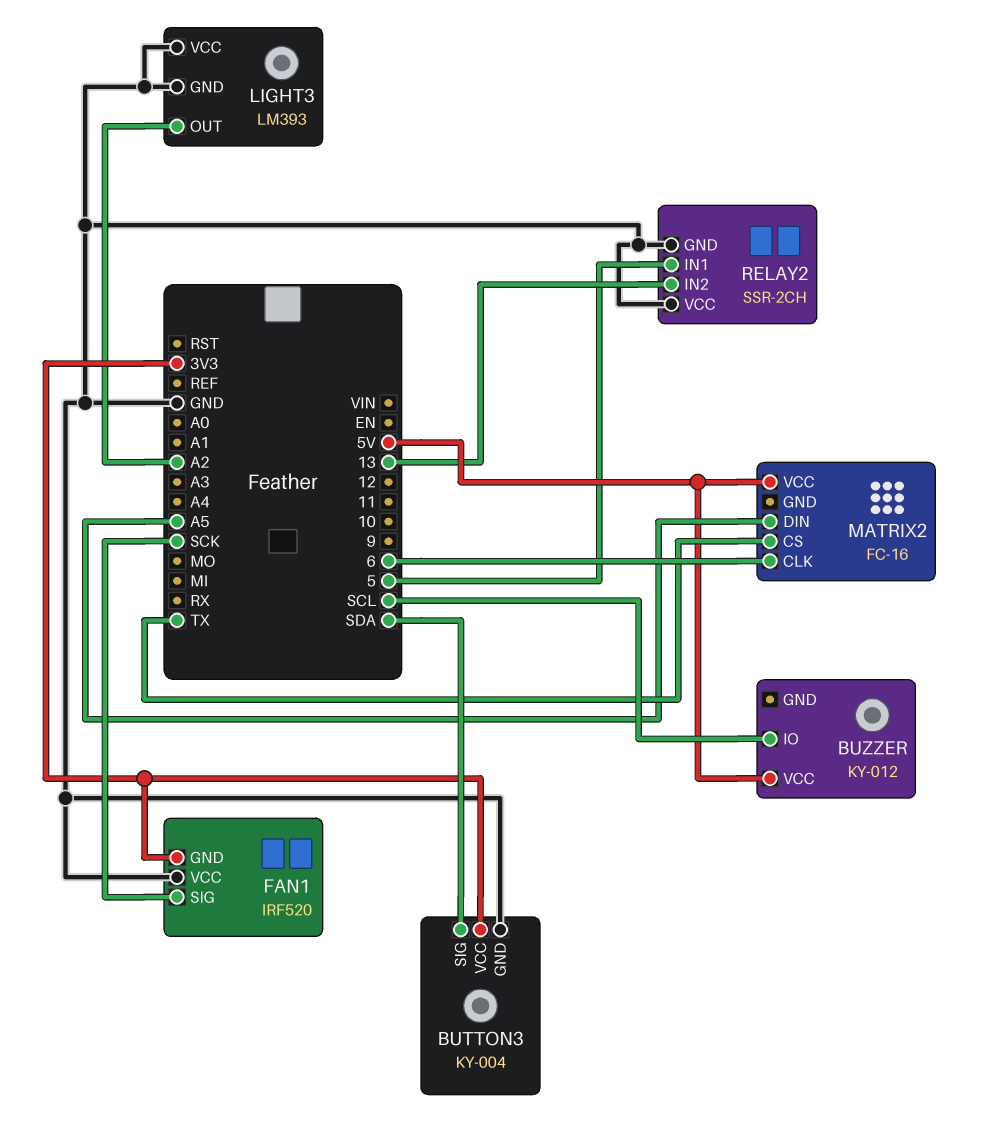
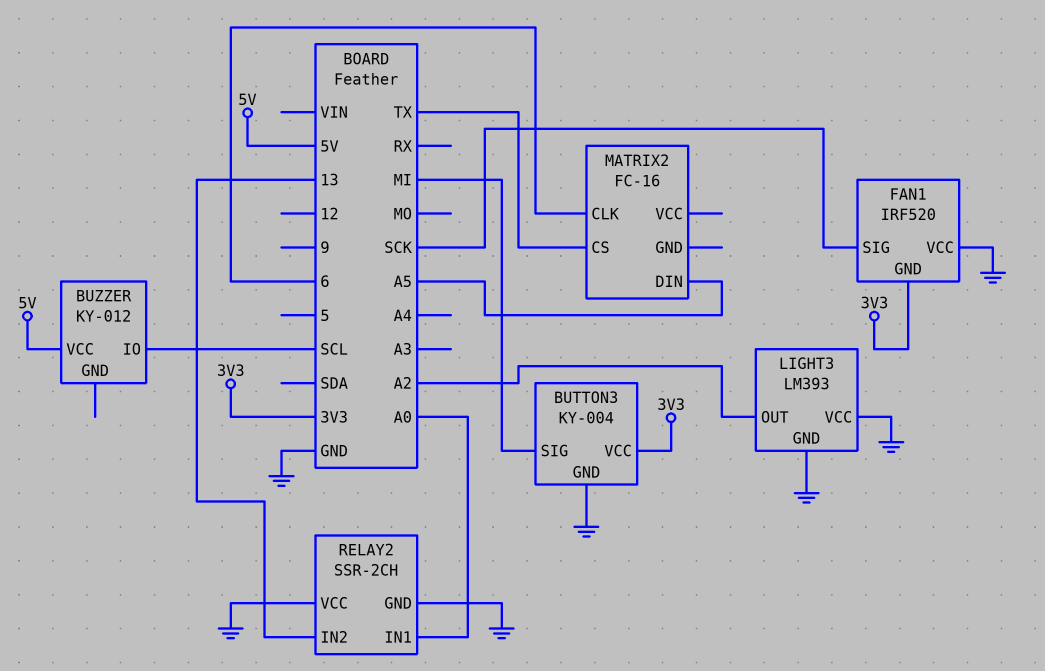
BUTTON3 pin SIG: SDA -> MI
MATRIX2 pin VCC: 5V -> none
RELAY2 pin IN1: 5 -> A0

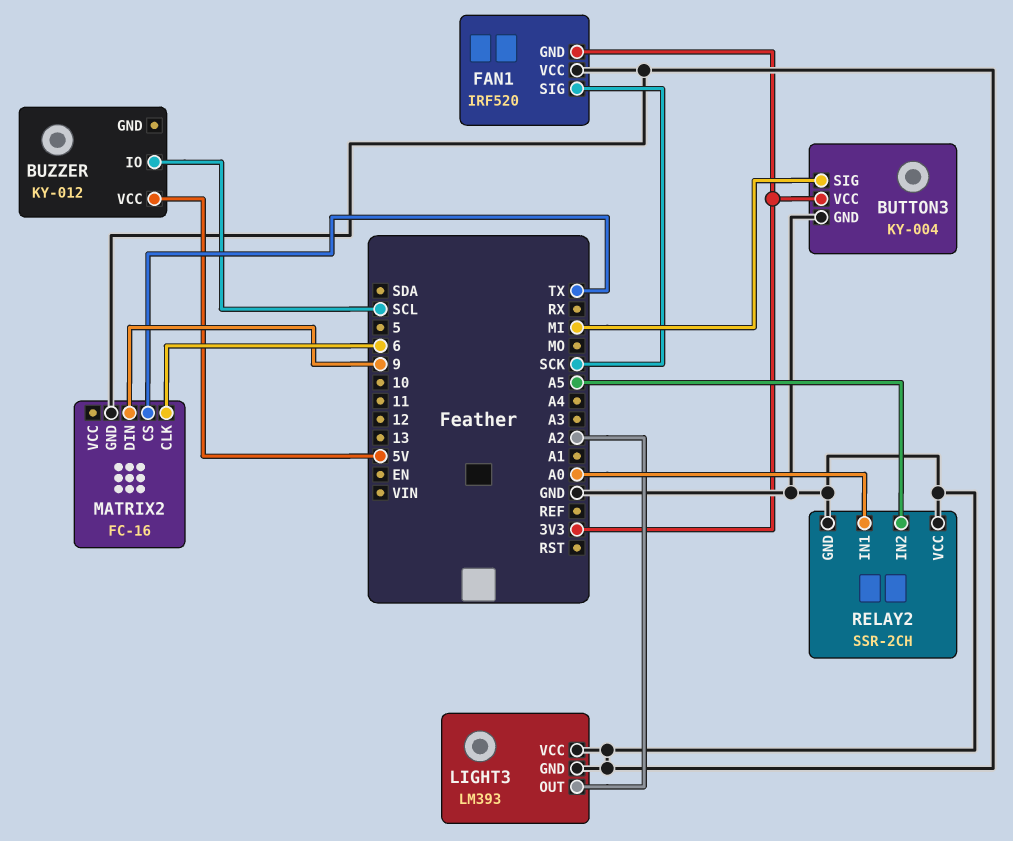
MATRIX2 pin DIN: A5 -> 9
MATRIX2 pin GND: none -> GND
RELAY2 pin IN2: 13 -> A5

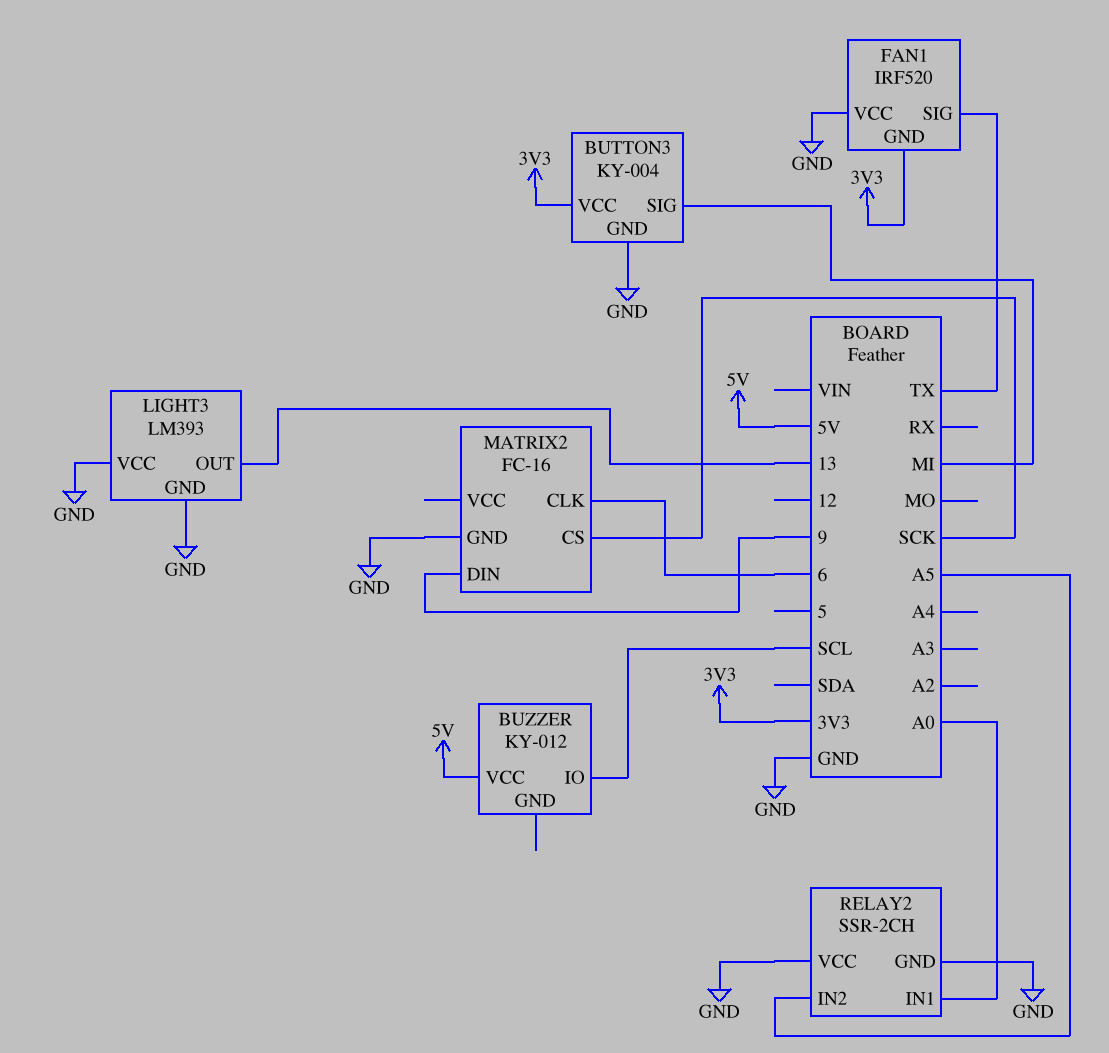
FAN1 pin SIG: SCK -> TX
LIGHT3 pin OUT: A2 -> 13
MATRIX2 pin CS: TX -> SCK

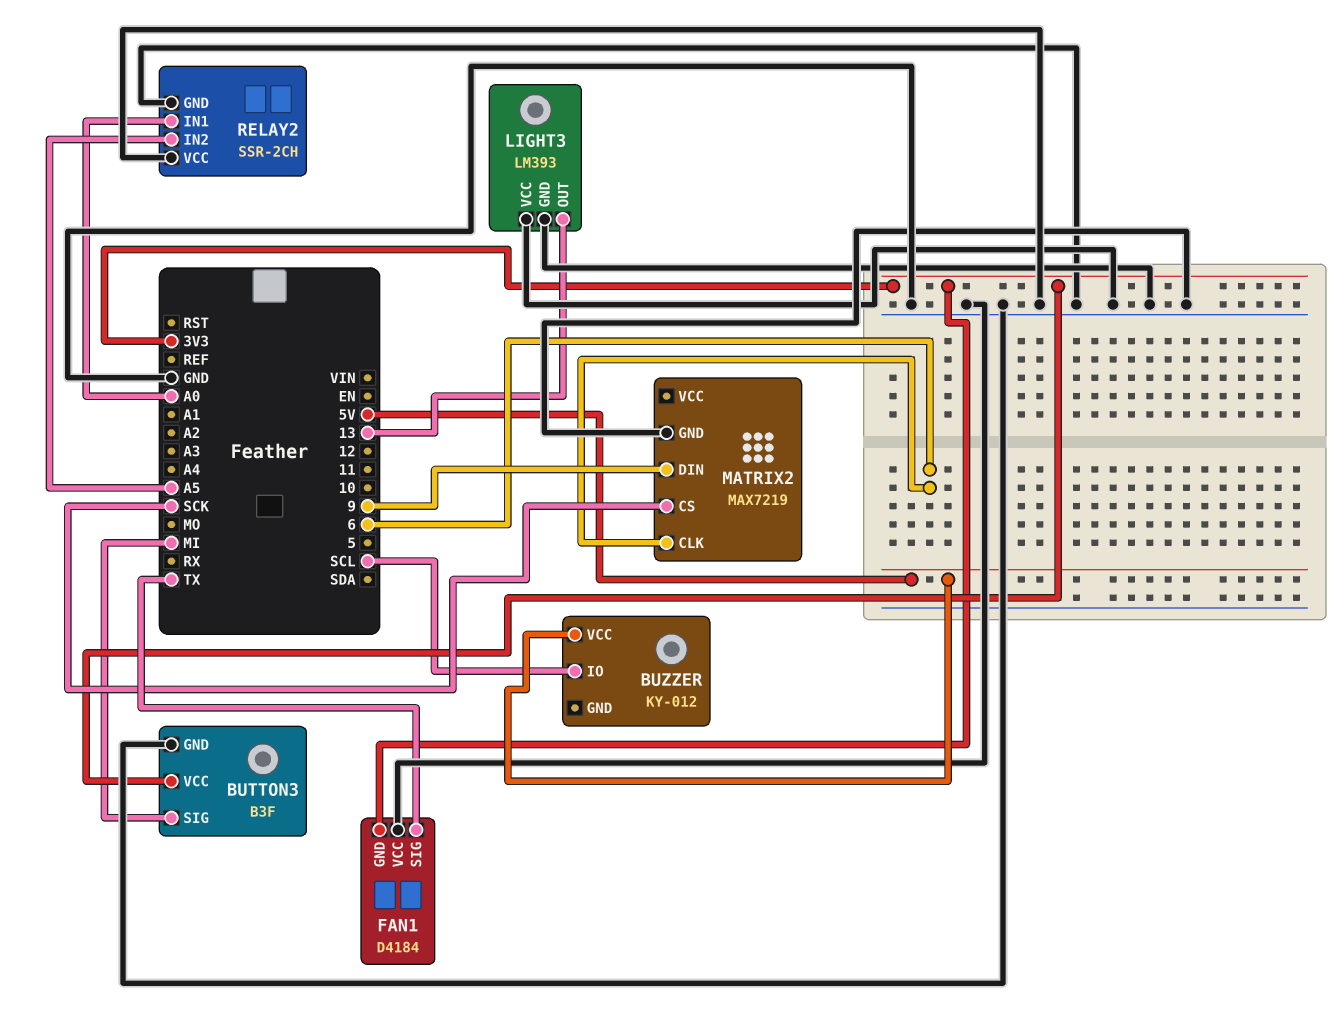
BUTTON3: KY-004 -> B3F
FAN1: IRF520 -> D4184
MATRIX2: FC-16 -> MAX7219

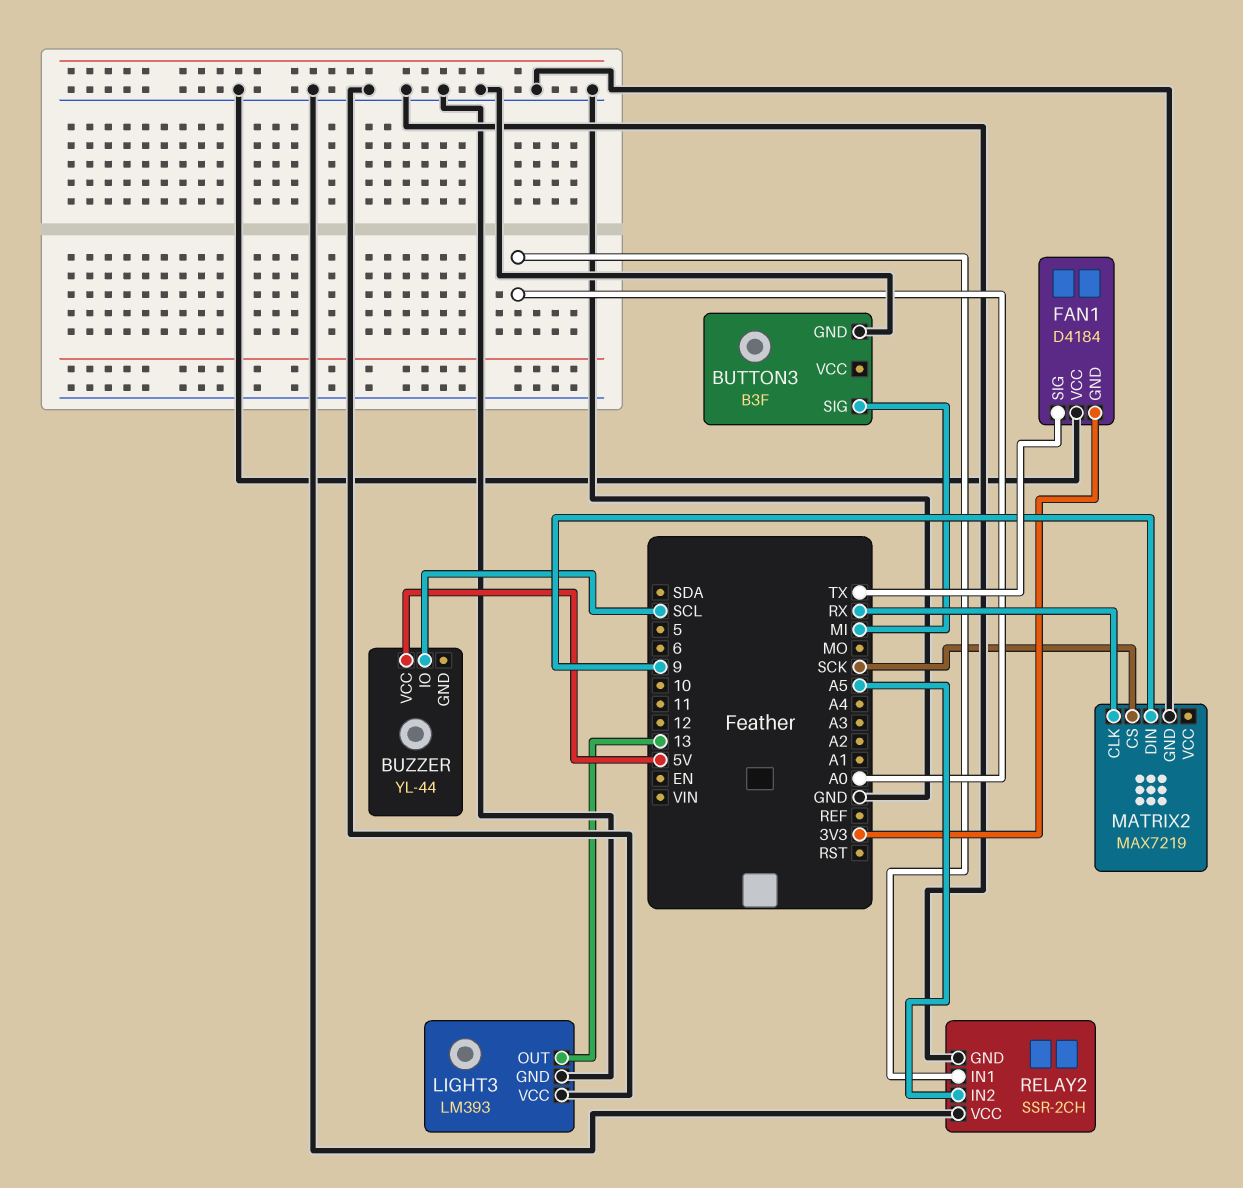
BUTTON3 pin VCC: 3V3 -> none
BUZZER: KY-012 -> YL-44
MATRIX2 pin CLK: 6 -> RX

